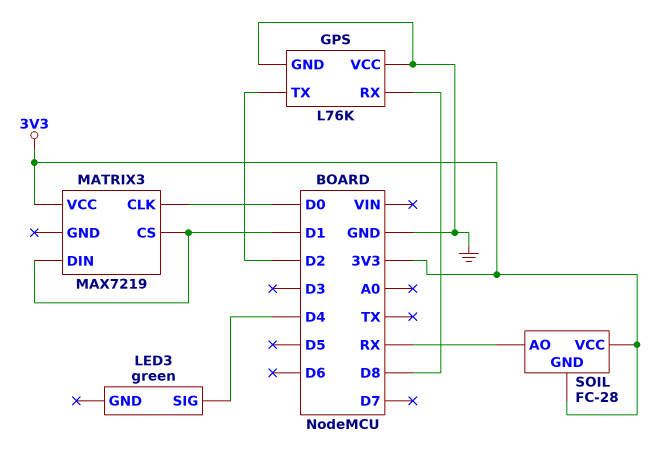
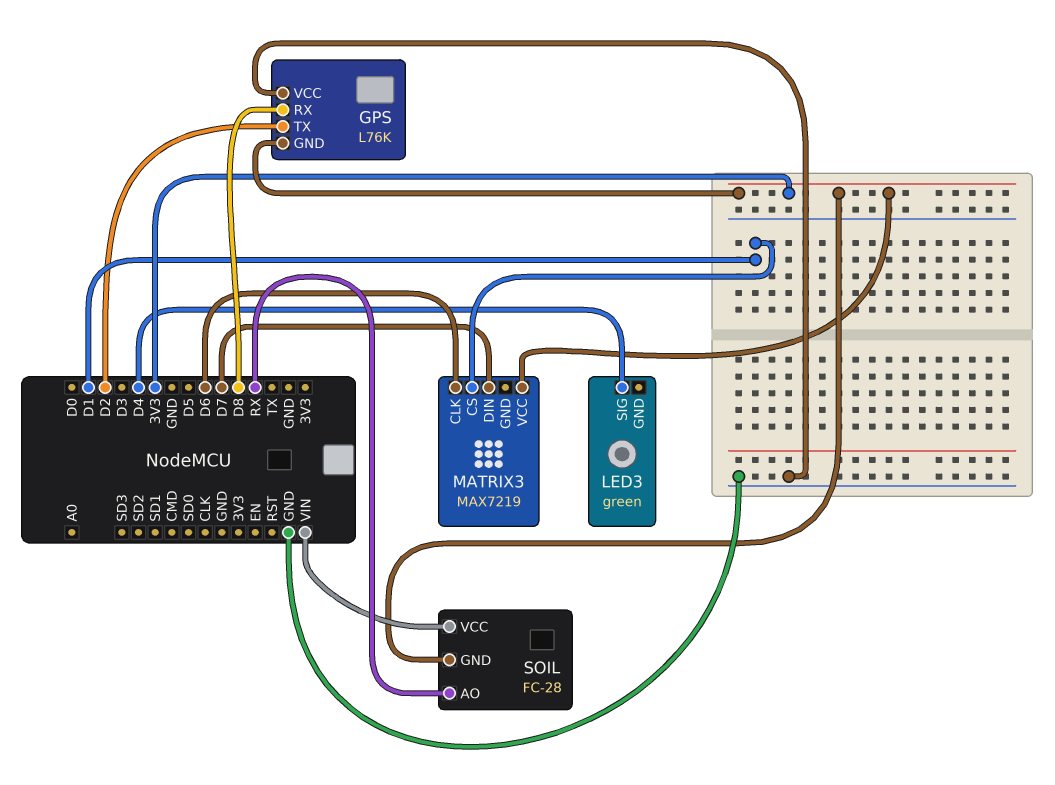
GPS pin GND: GND -> 3V3
MATRIX3 pin CLK: D0 -> D6
MATRIX3 pin DIN: D1 -> D7
SOIL pin VCC: 3V3 -> VIN

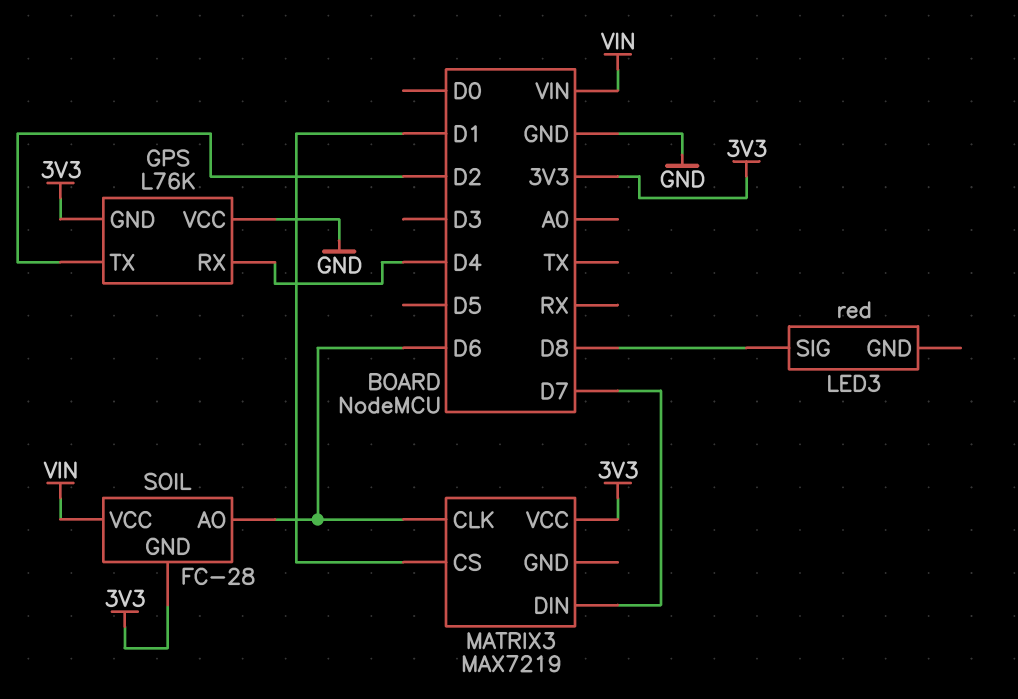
GPS pin RX: D8 -> D4
LED3: green -> red
LED3 pin SIG: D4 -> D8
SOIL pin AO: RX -> D6

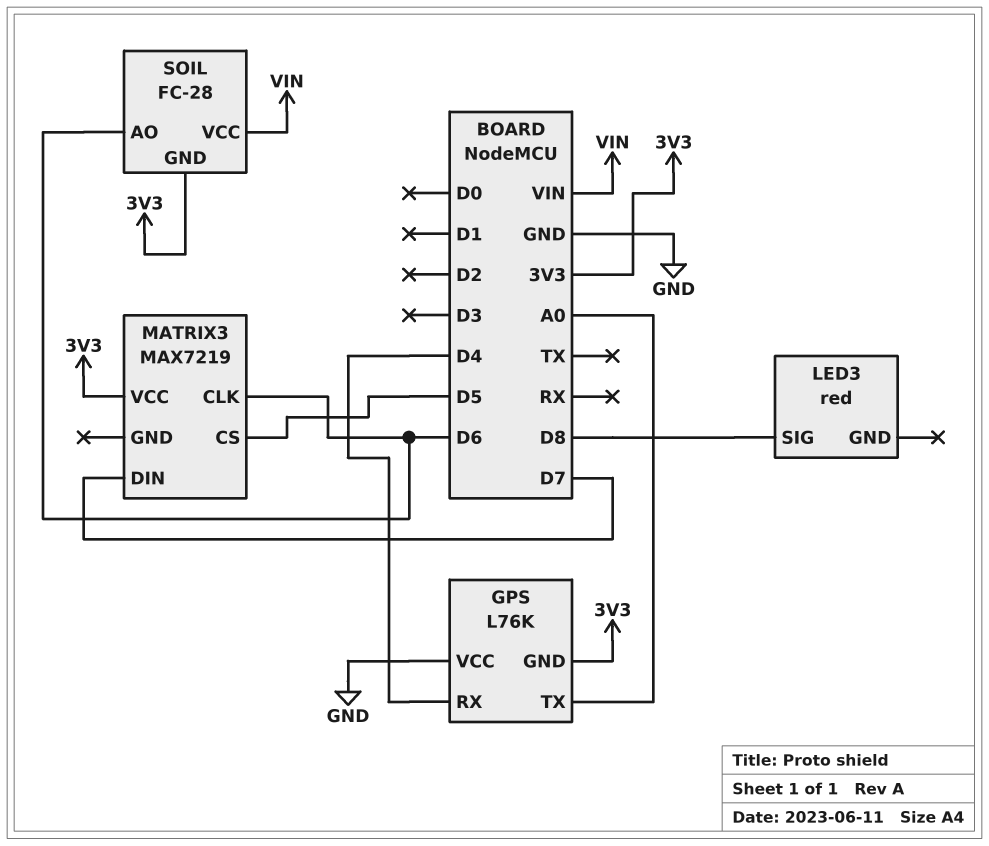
GPS pin TX: D2 -> A0
MATRIX3 pin CS: D1 -> D5

